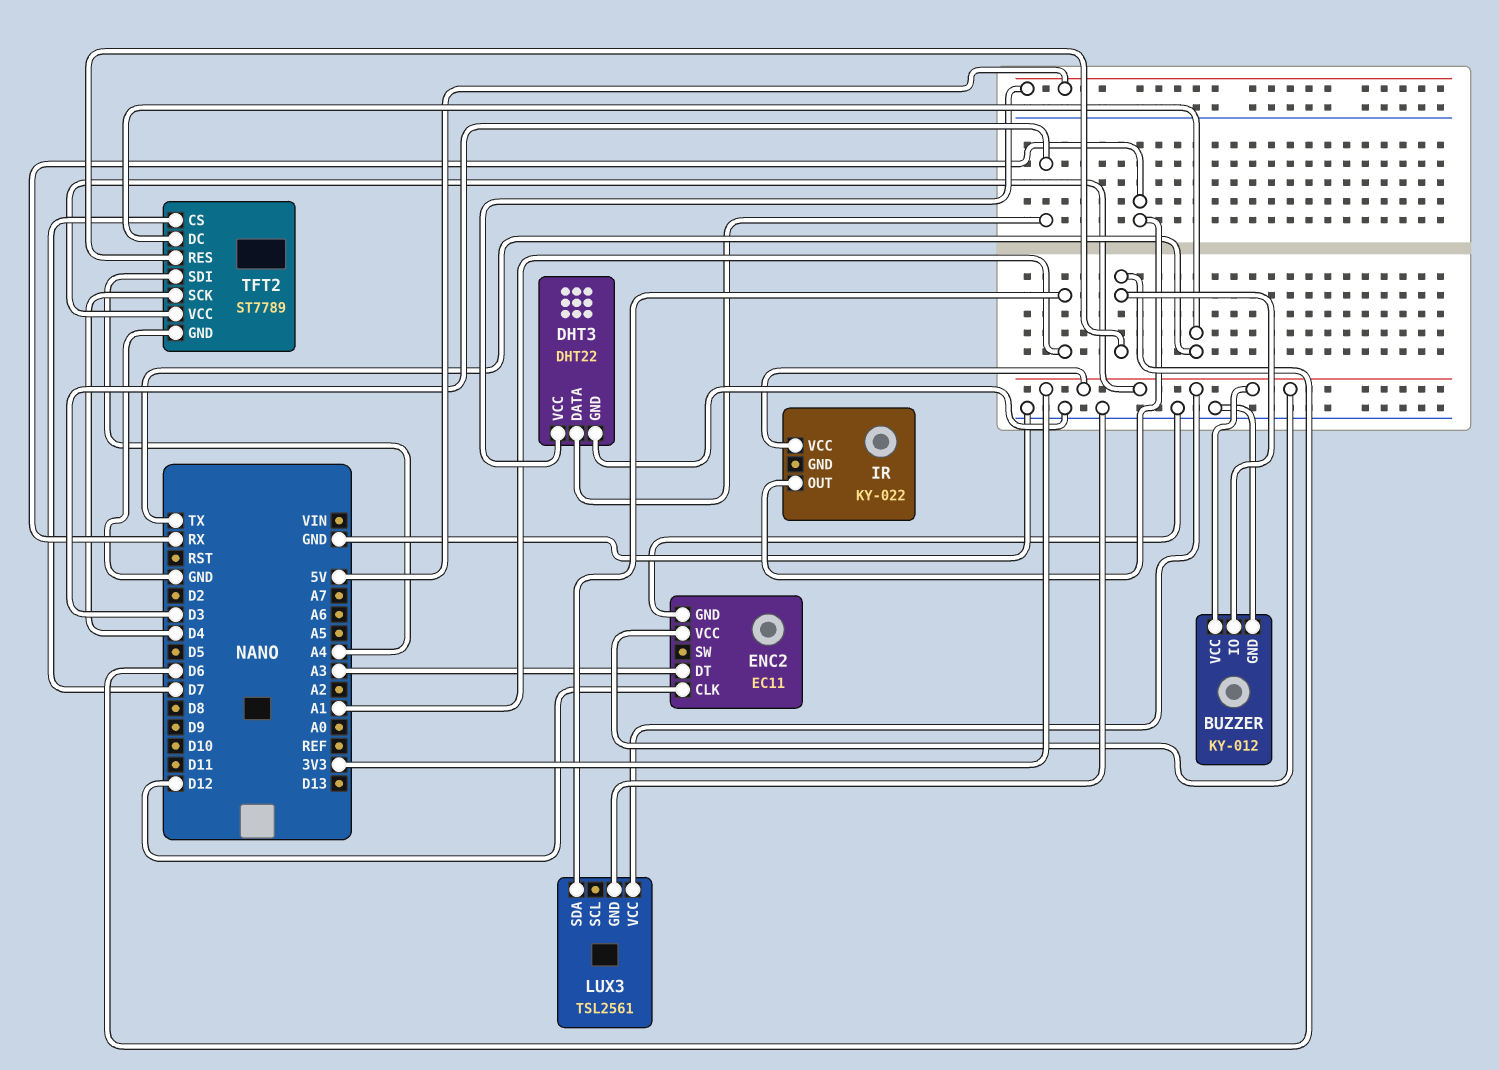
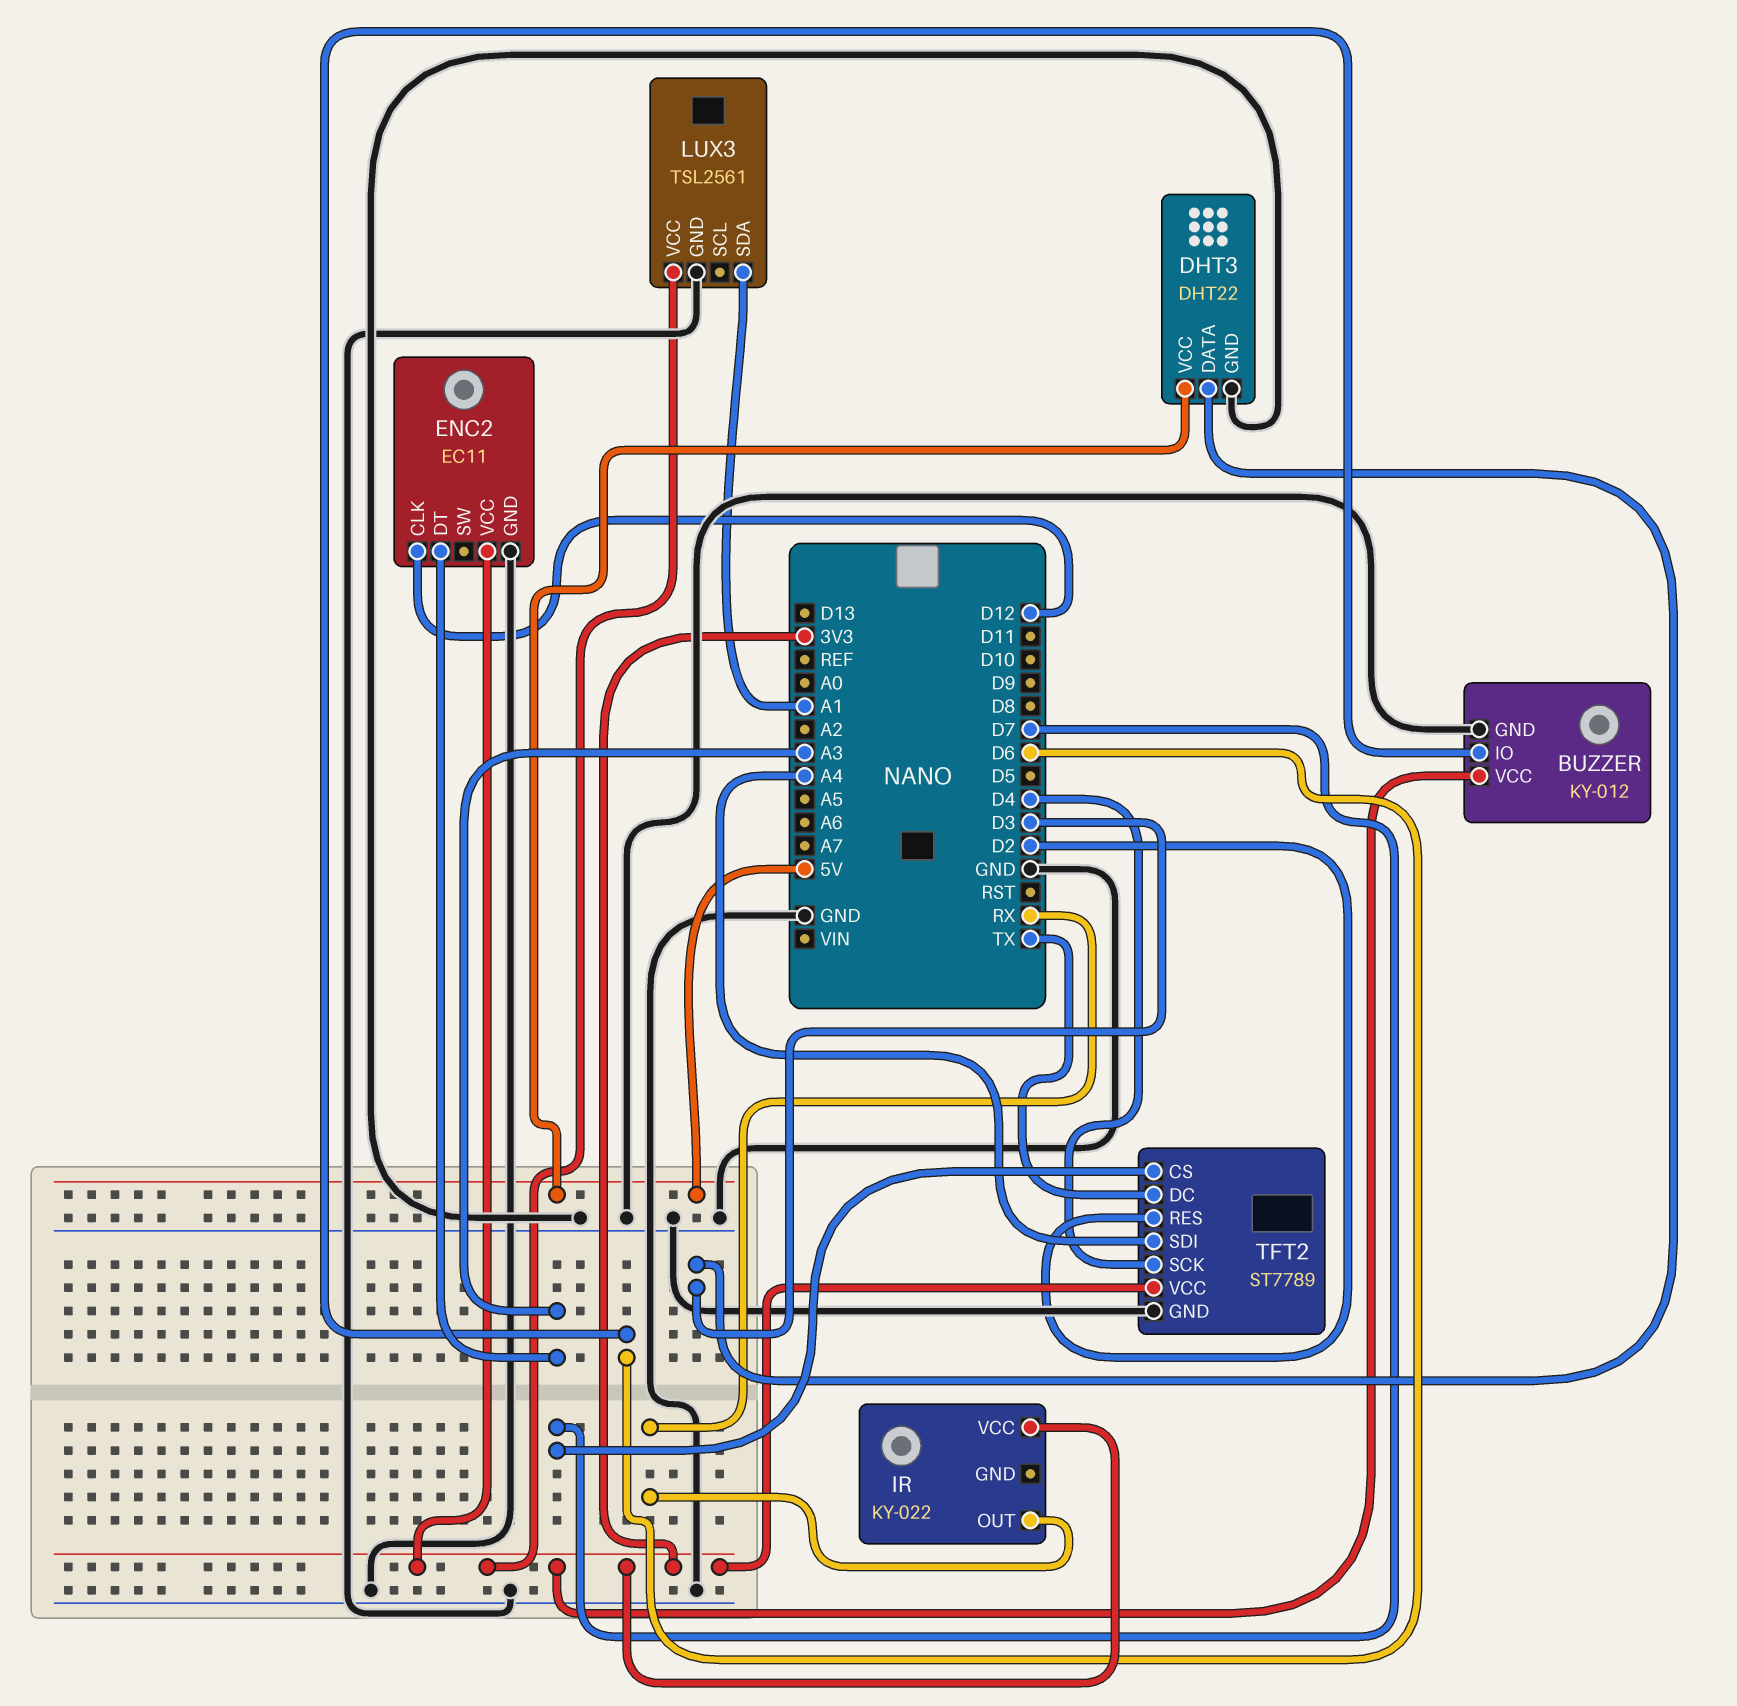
TFT2 pin RES: D6 -> D2

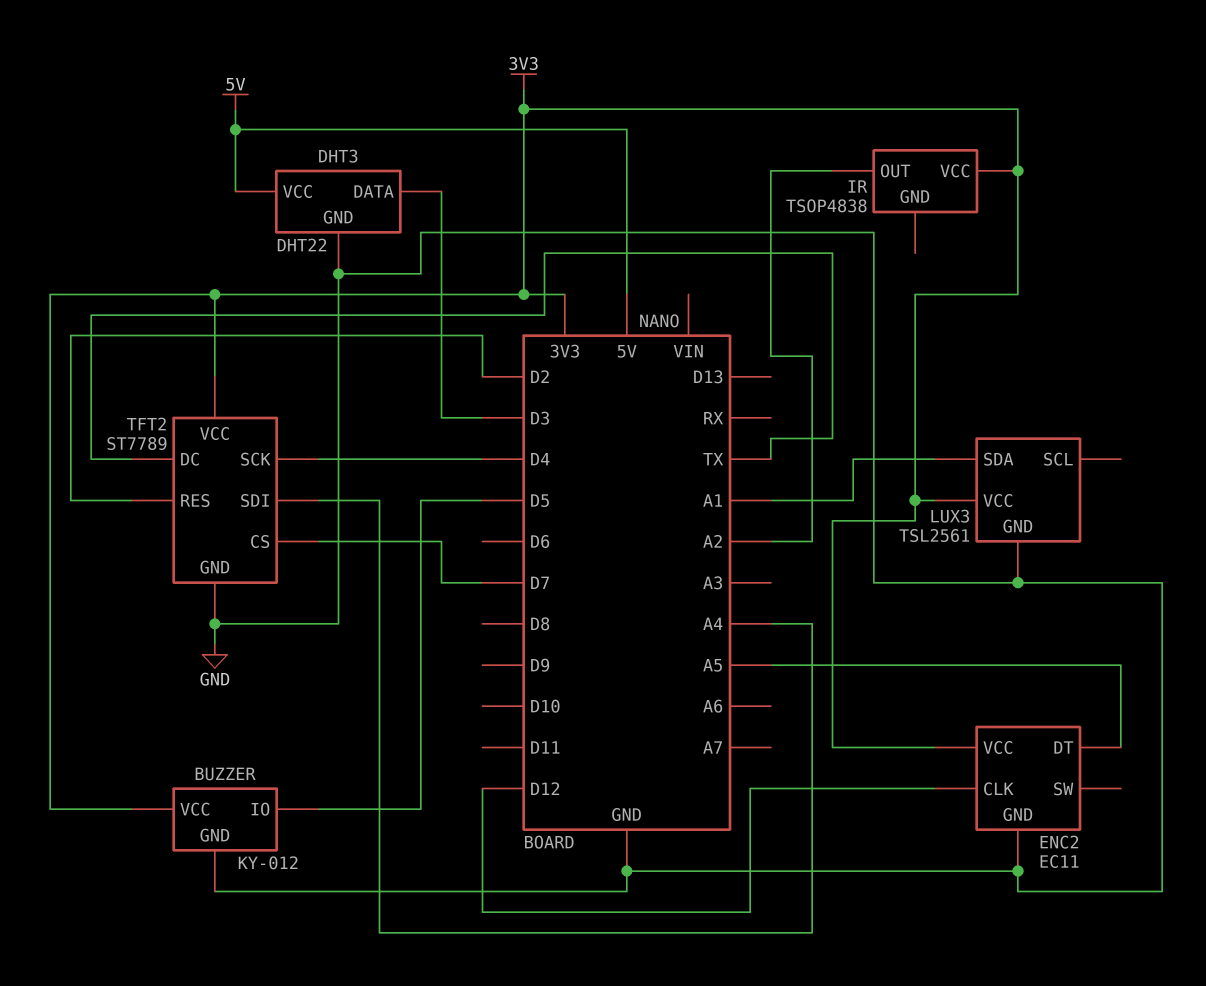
BUZZER pin IO: D6 -> D5
ENC2 pin DT: A3 -> A5
IR: KY-022 -> TSOP4838
IR pin OUT: RX -> A2

